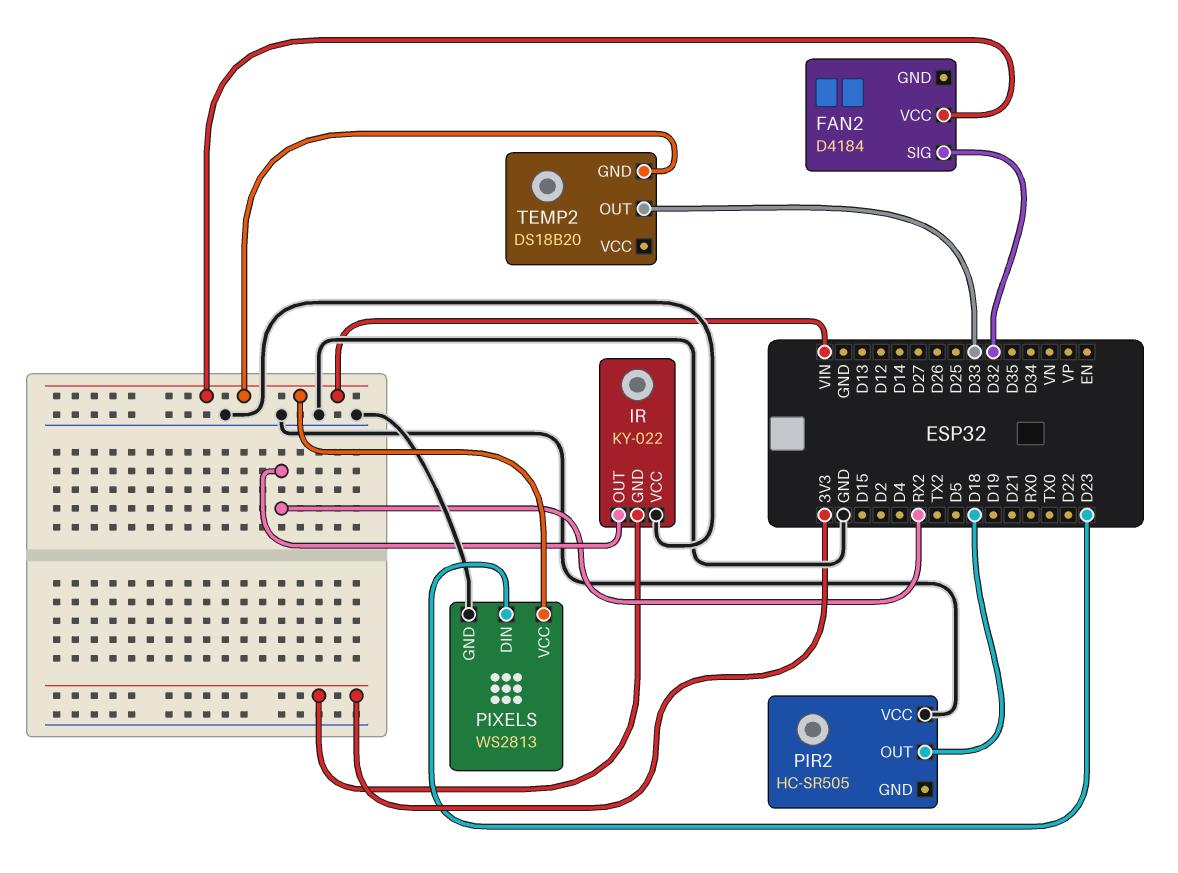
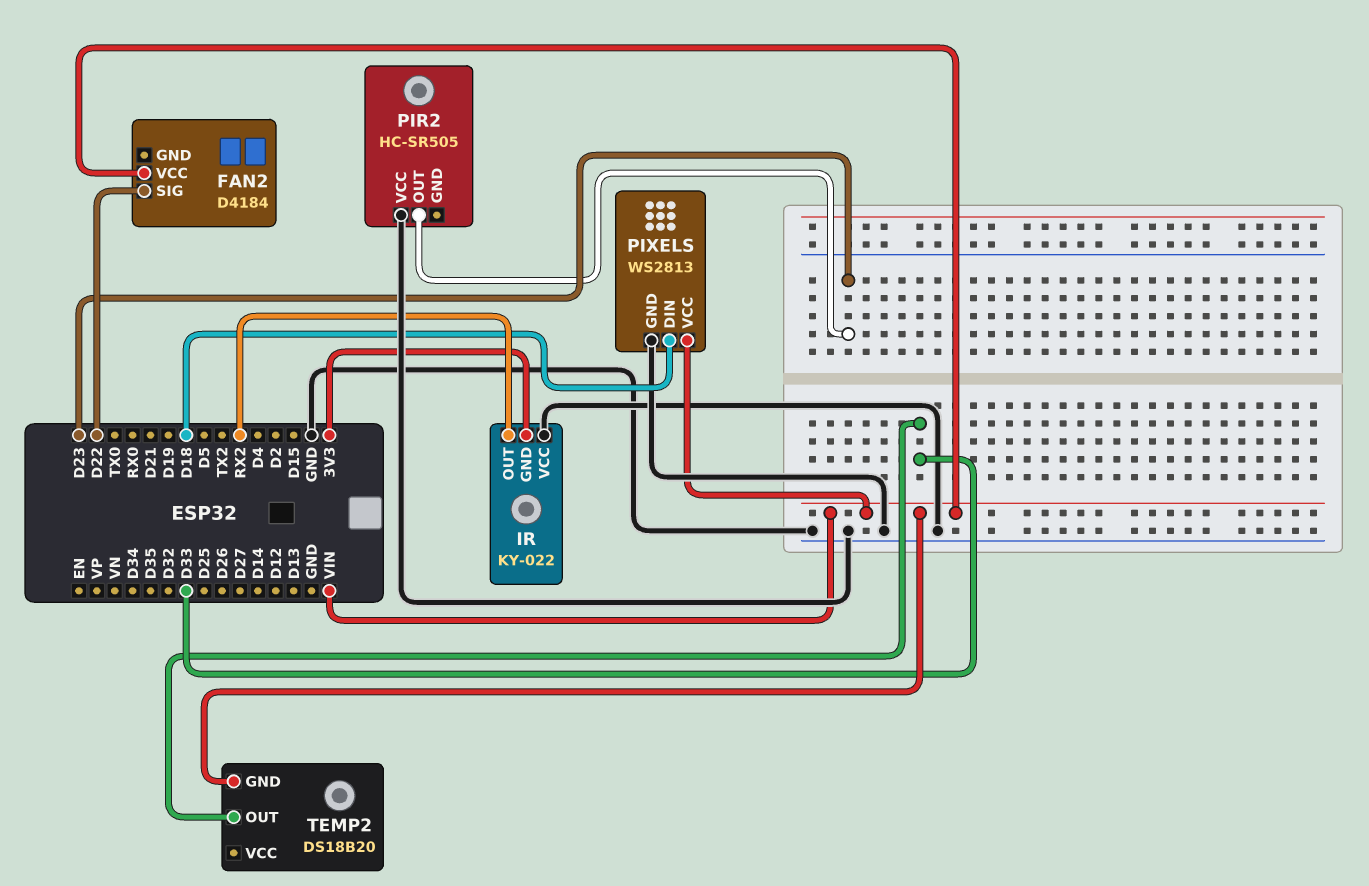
FAN2 pin SIG: D32 -> D22
PIR2 pin OUT: D18 -> D23
PIXELS pin DIN: D23 -> D18

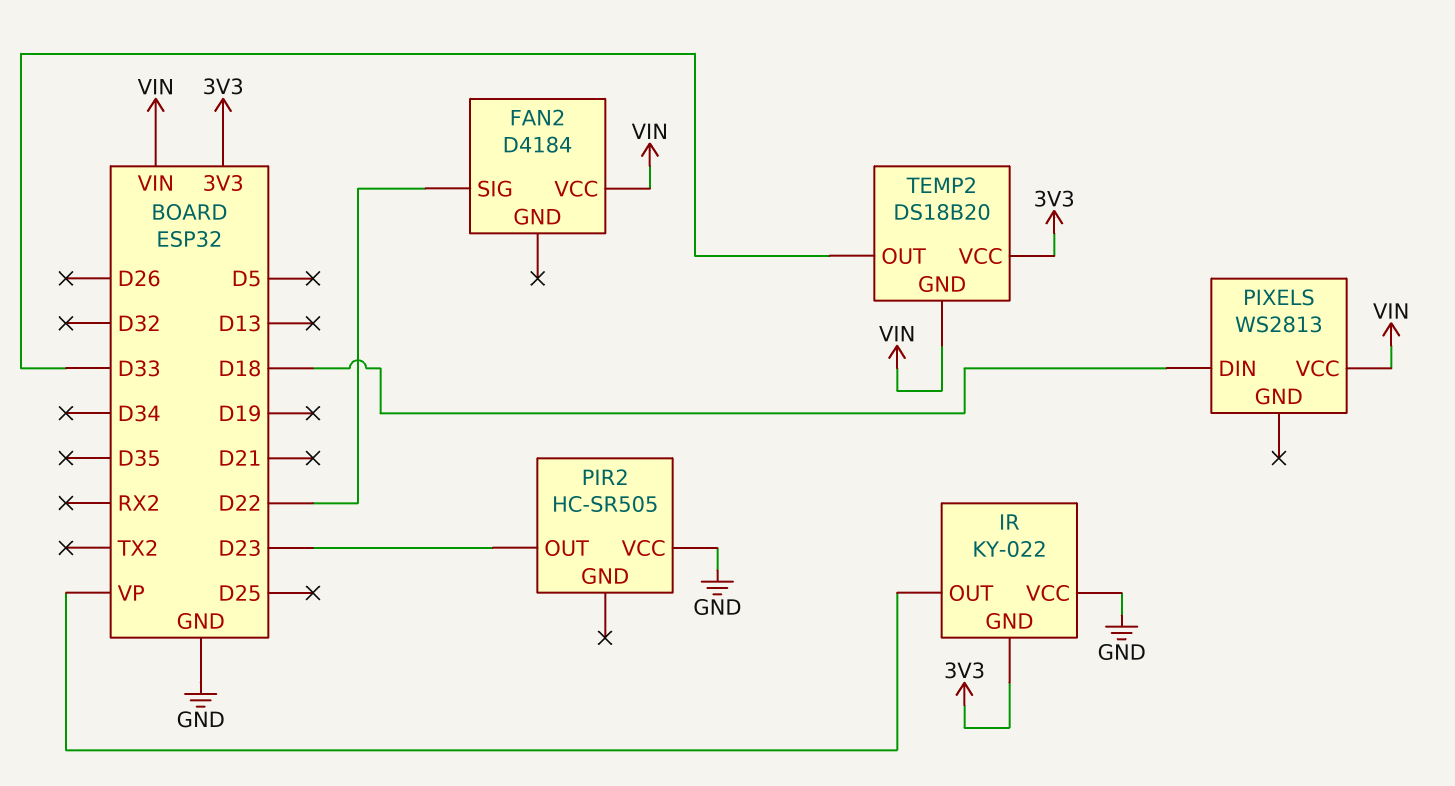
IR pin OUT: RX2 -> VP
PIXELS pin GND: GND -> none
TEMP2 pin VCC: none -> 3V3

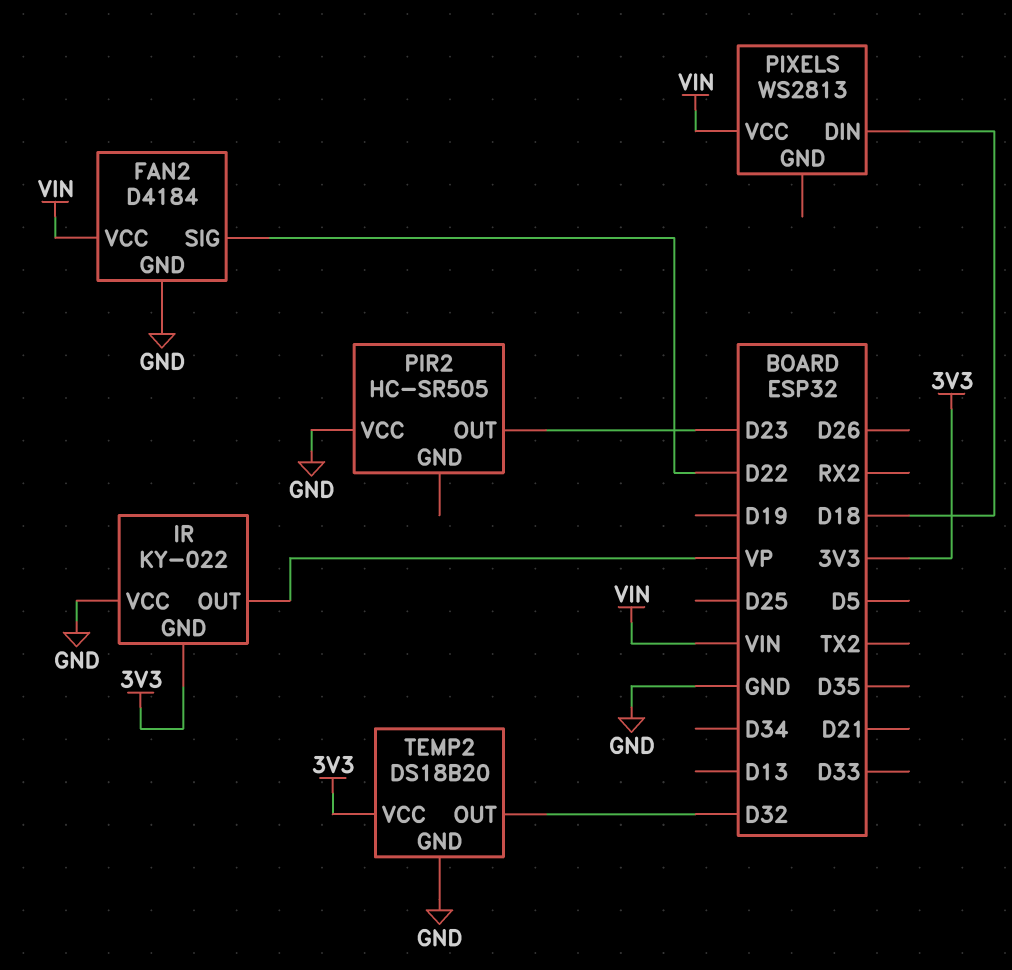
FAN2 pin GND: none -> GND
TEMP2 pin GND: VIN -> GND
TEMP2 pin OUT: D33 -> D32

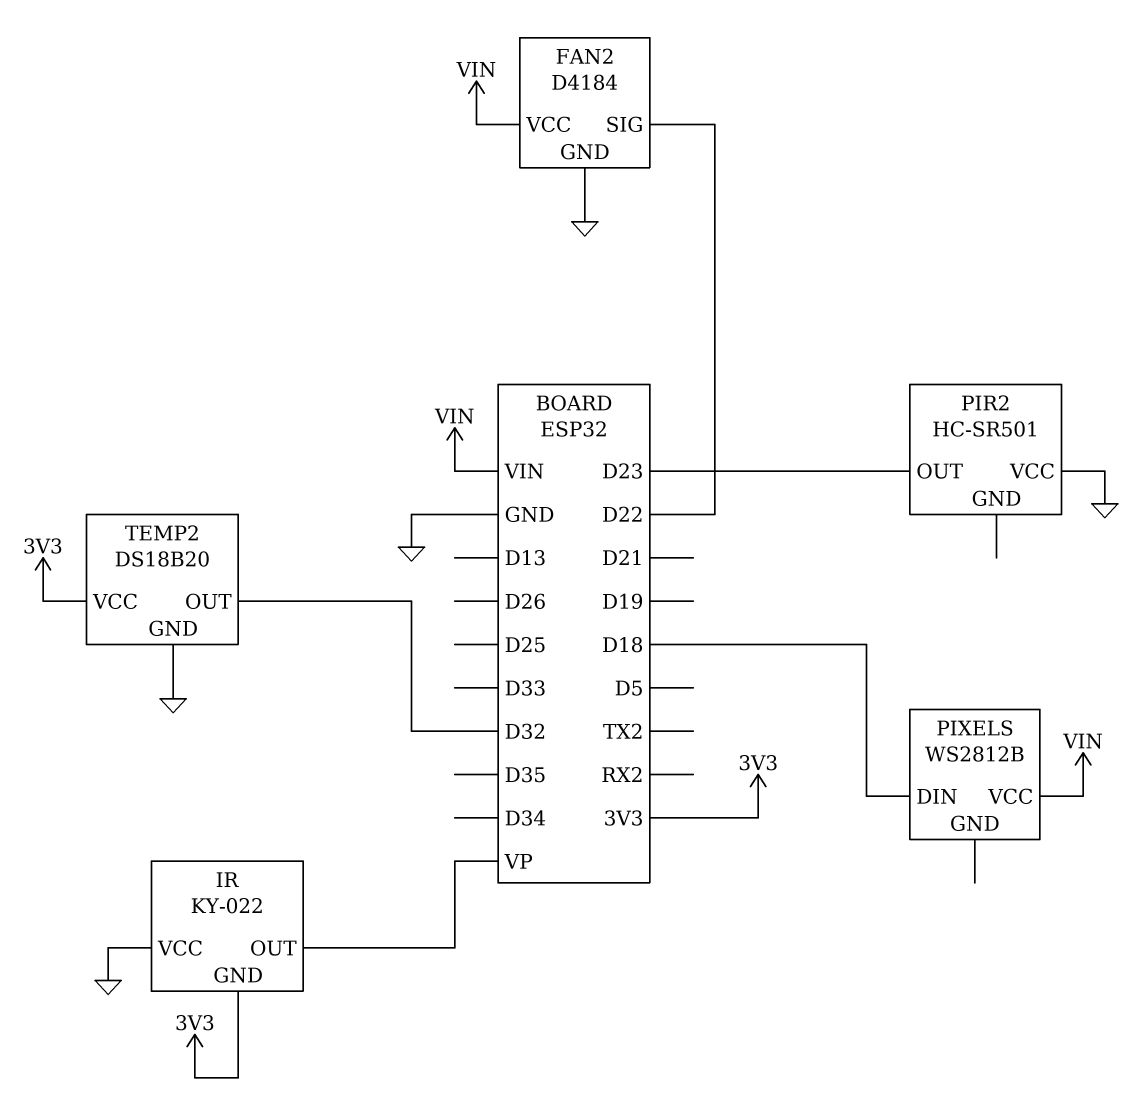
PIR2: HC-SR505 -> HC-SR501
PIXELS: WS2813 -> WS2812B

